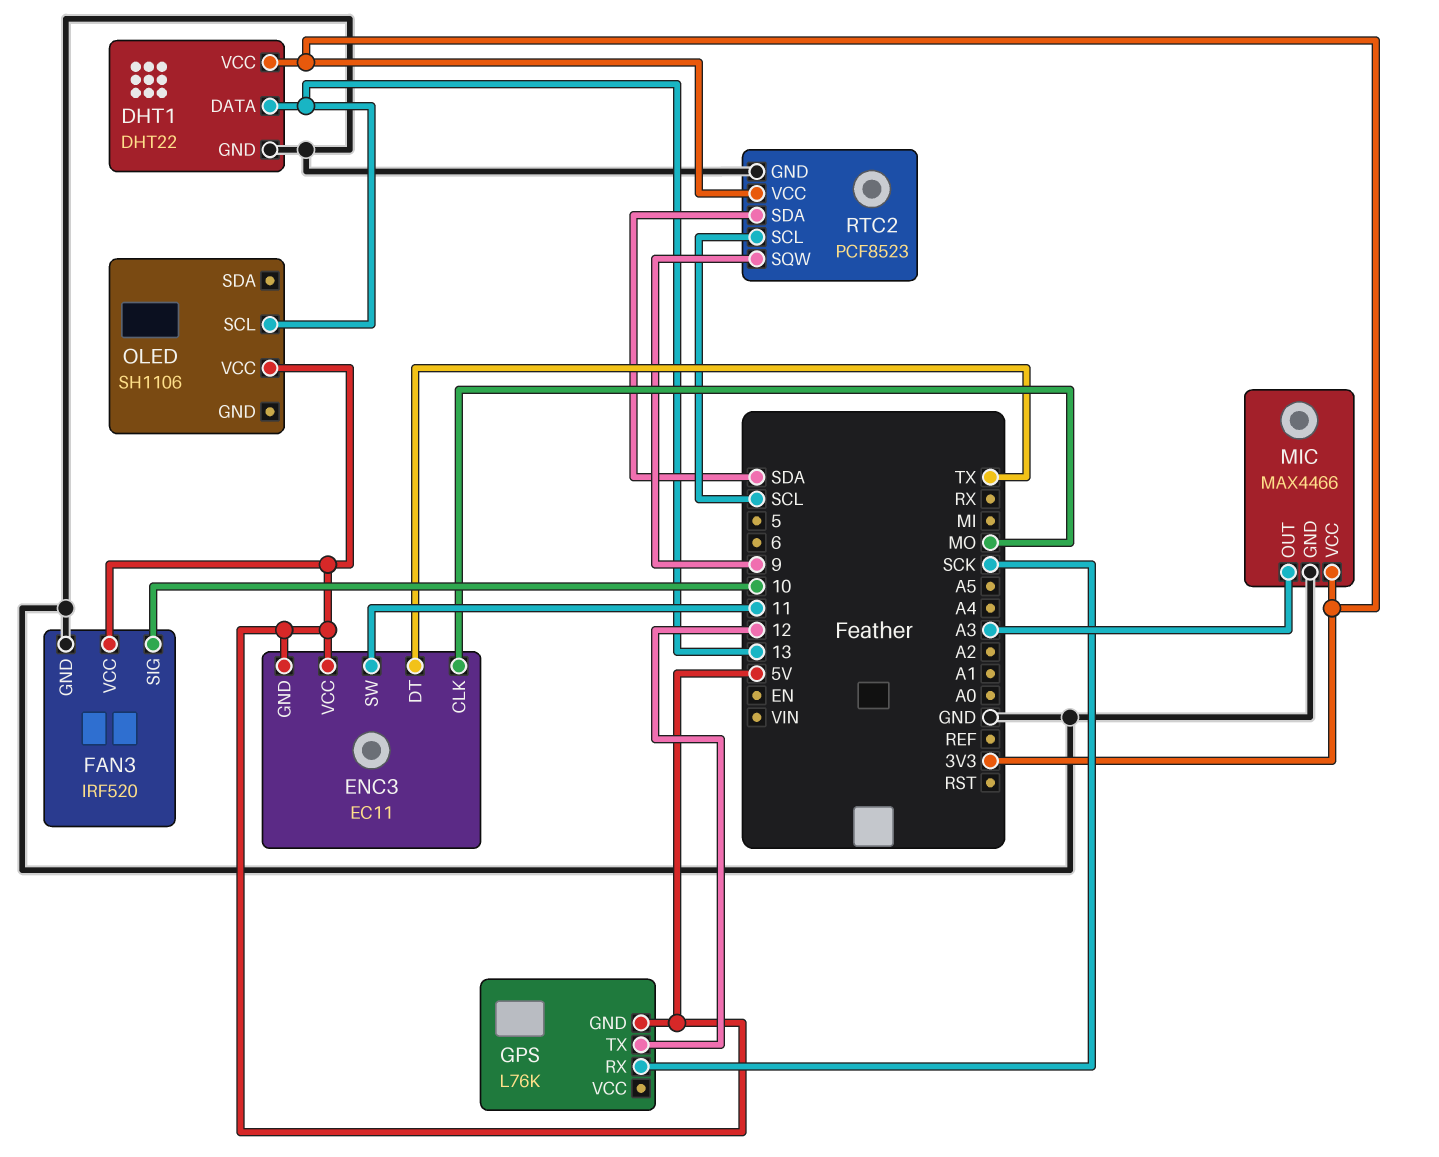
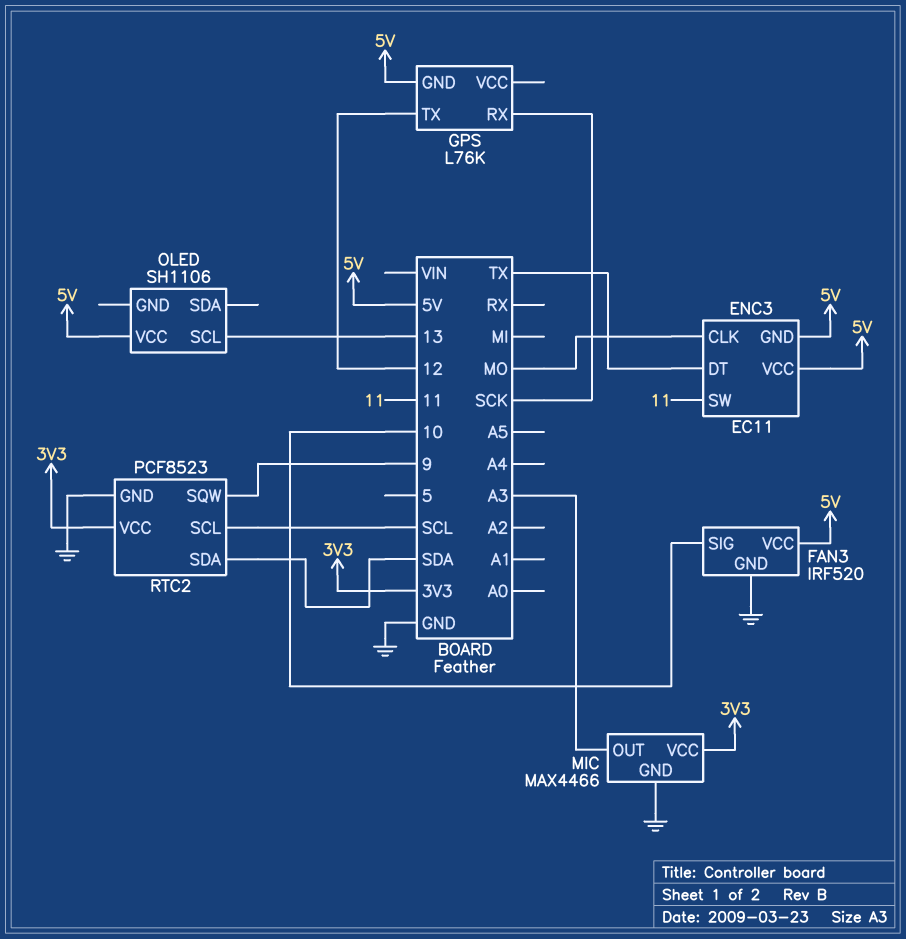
DHT1: DHT22 -> none
DHT1 pin DATA: 13 -> none
DHT1 pin GND: GND -> none
DHT1 pin VCC: 3V3 -> none

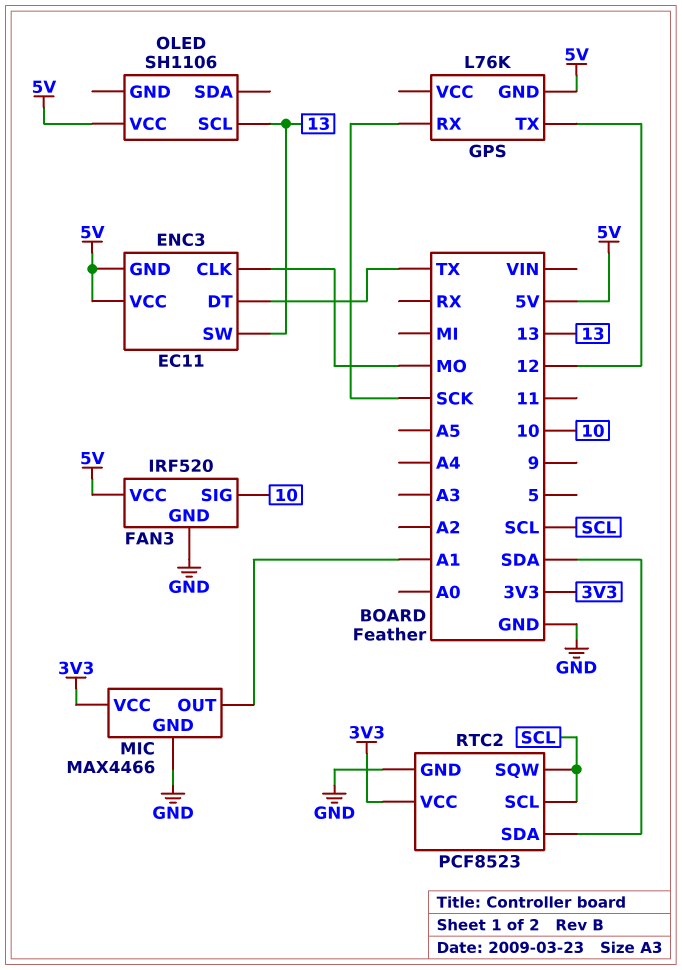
ENC3 pin SW: 11 -> 13
MIC pin OUT: A3 -> A1
RTC2 pin SQW: 9 -> SCL

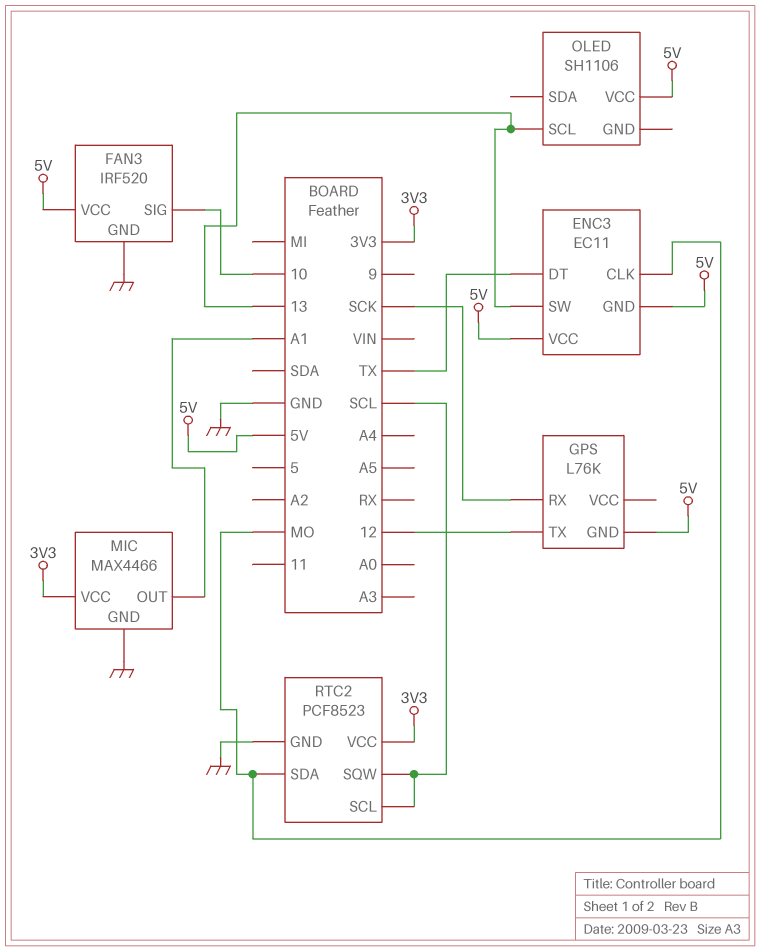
RTC2 pin SDA: SDA -> MO

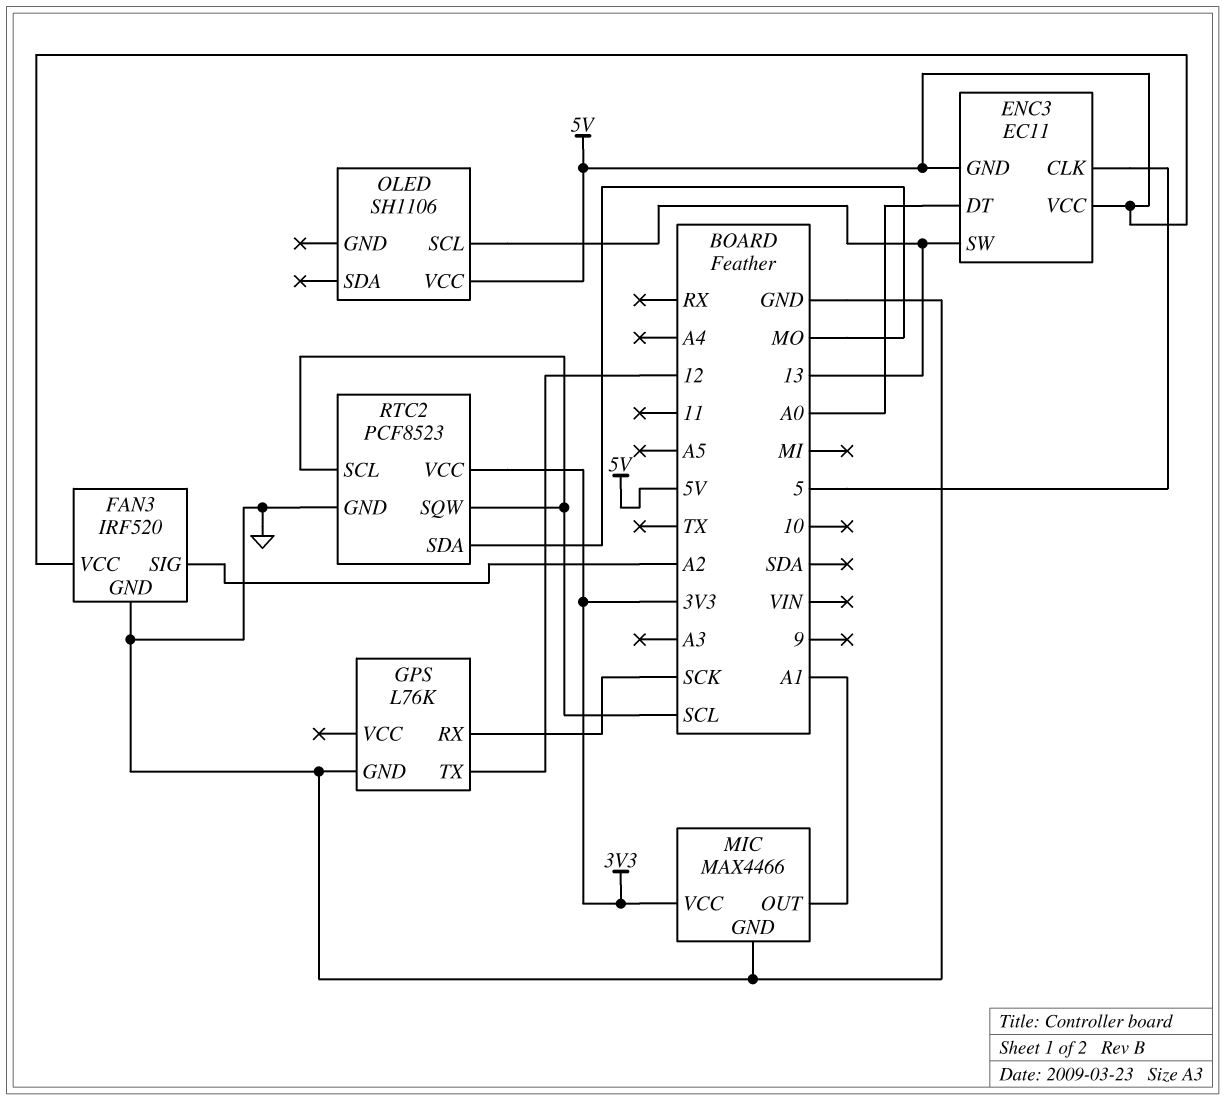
ENC3 pin CLK: MO -> 5
ENC3 pin DT: TX -> A0
FAN3 pin SIG: 10 -> A2
GPS pin GND: 5V -> GND

